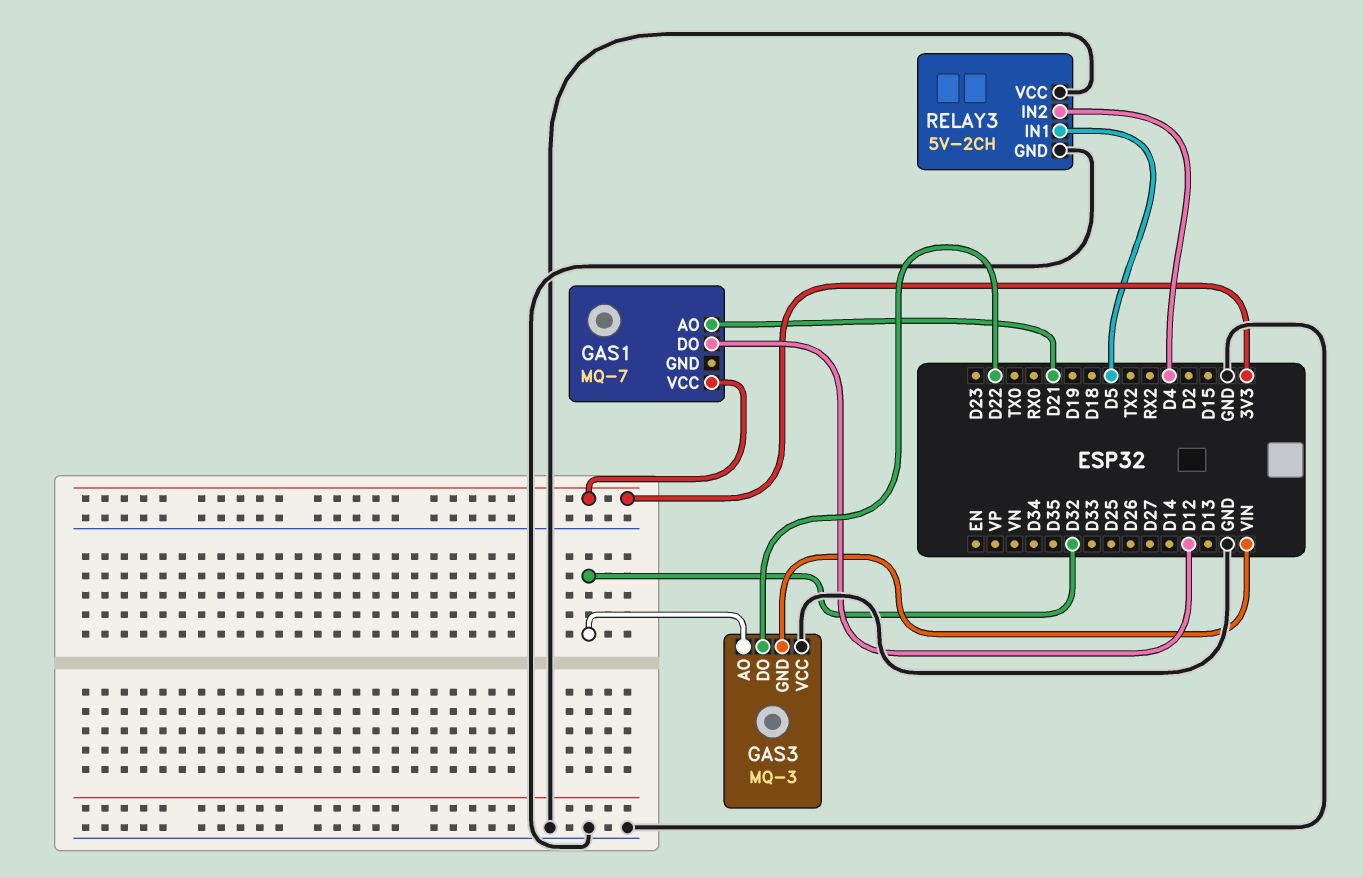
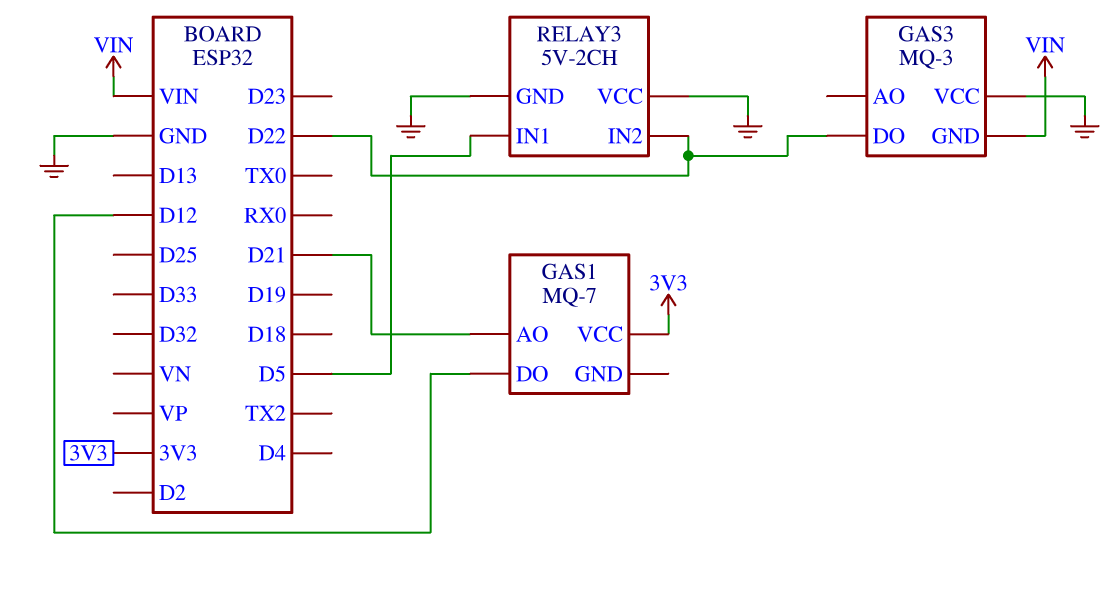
GAS3 pin AO: D32 -> none
RELAY3 pin IN2: D4 -> D22

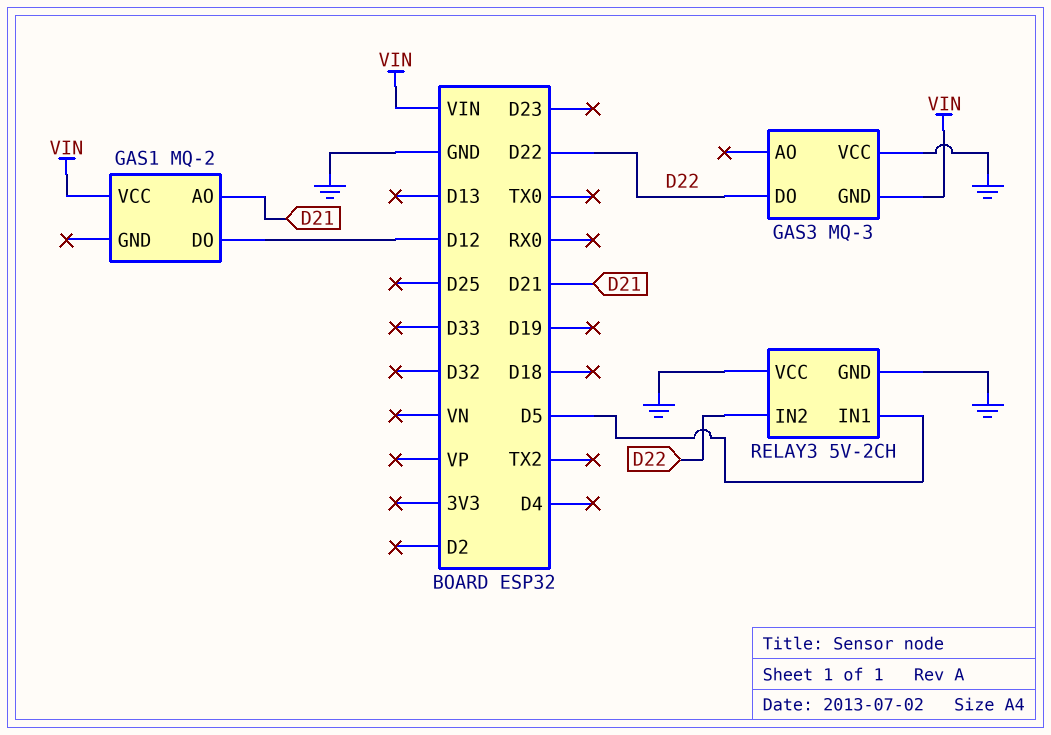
GAS1: MQ-7 -> MQ-2
GAS1 pin VCC: 3V3 -> VIN

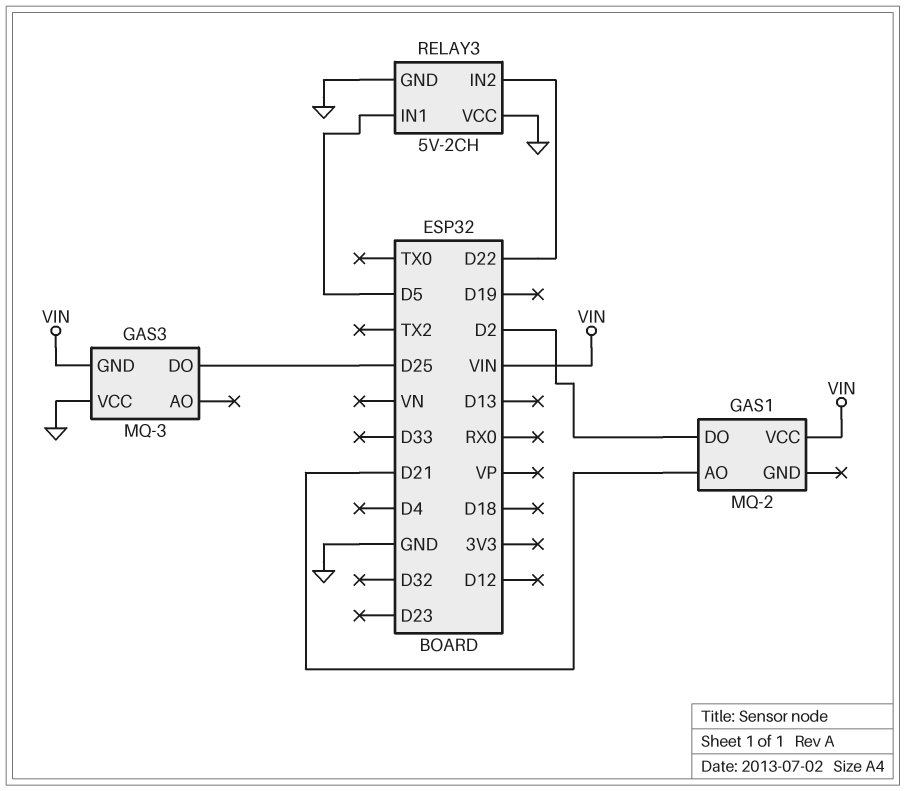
GAS1 pin DO: D12 -> D2
GAS3 pin DO: D22 -> D25

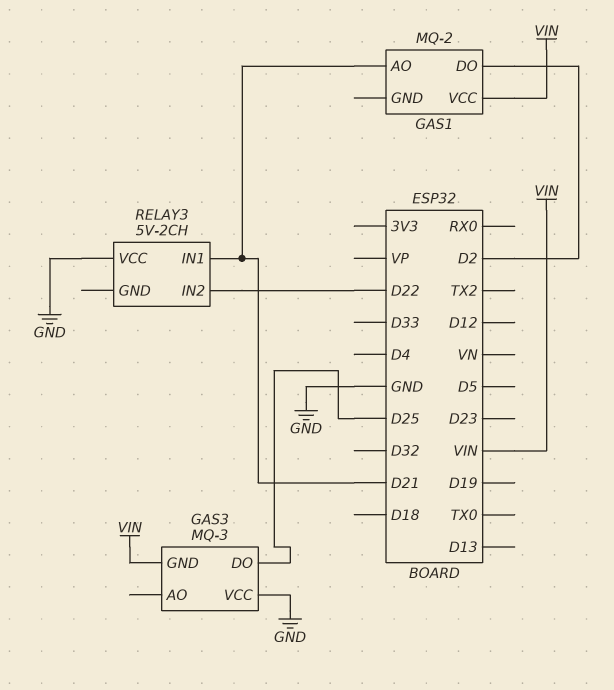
RELAY3 pin GND: GND -> none
RELAY3 pin IN1: D5 -> D21

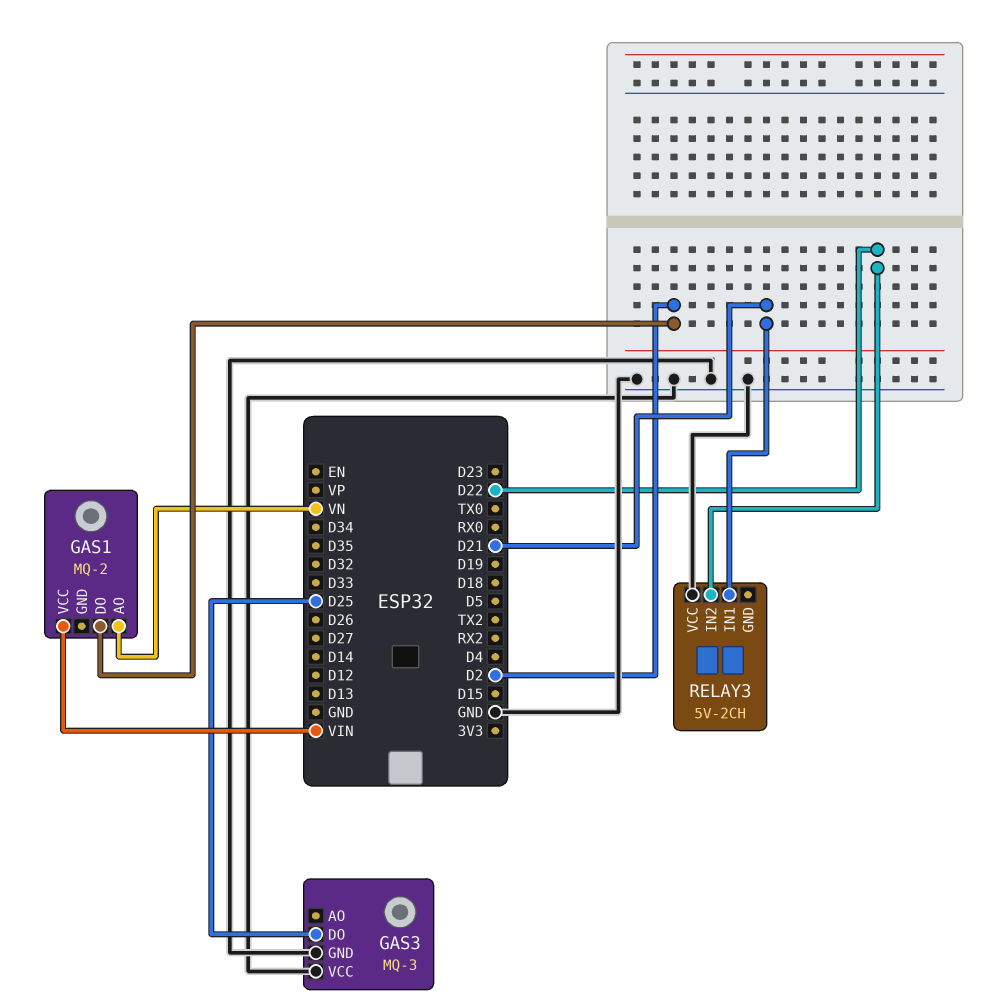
GAS1 pin AO: D21 -> VN
GAS3 pin GND: VIN -> GND

